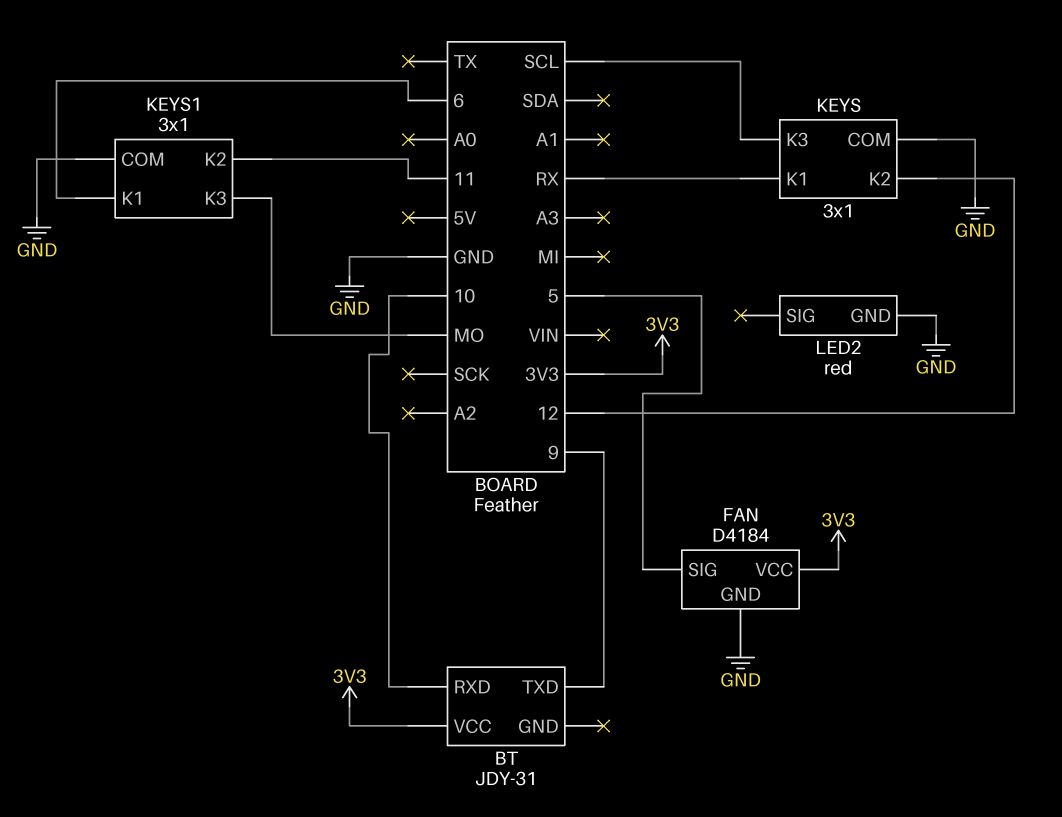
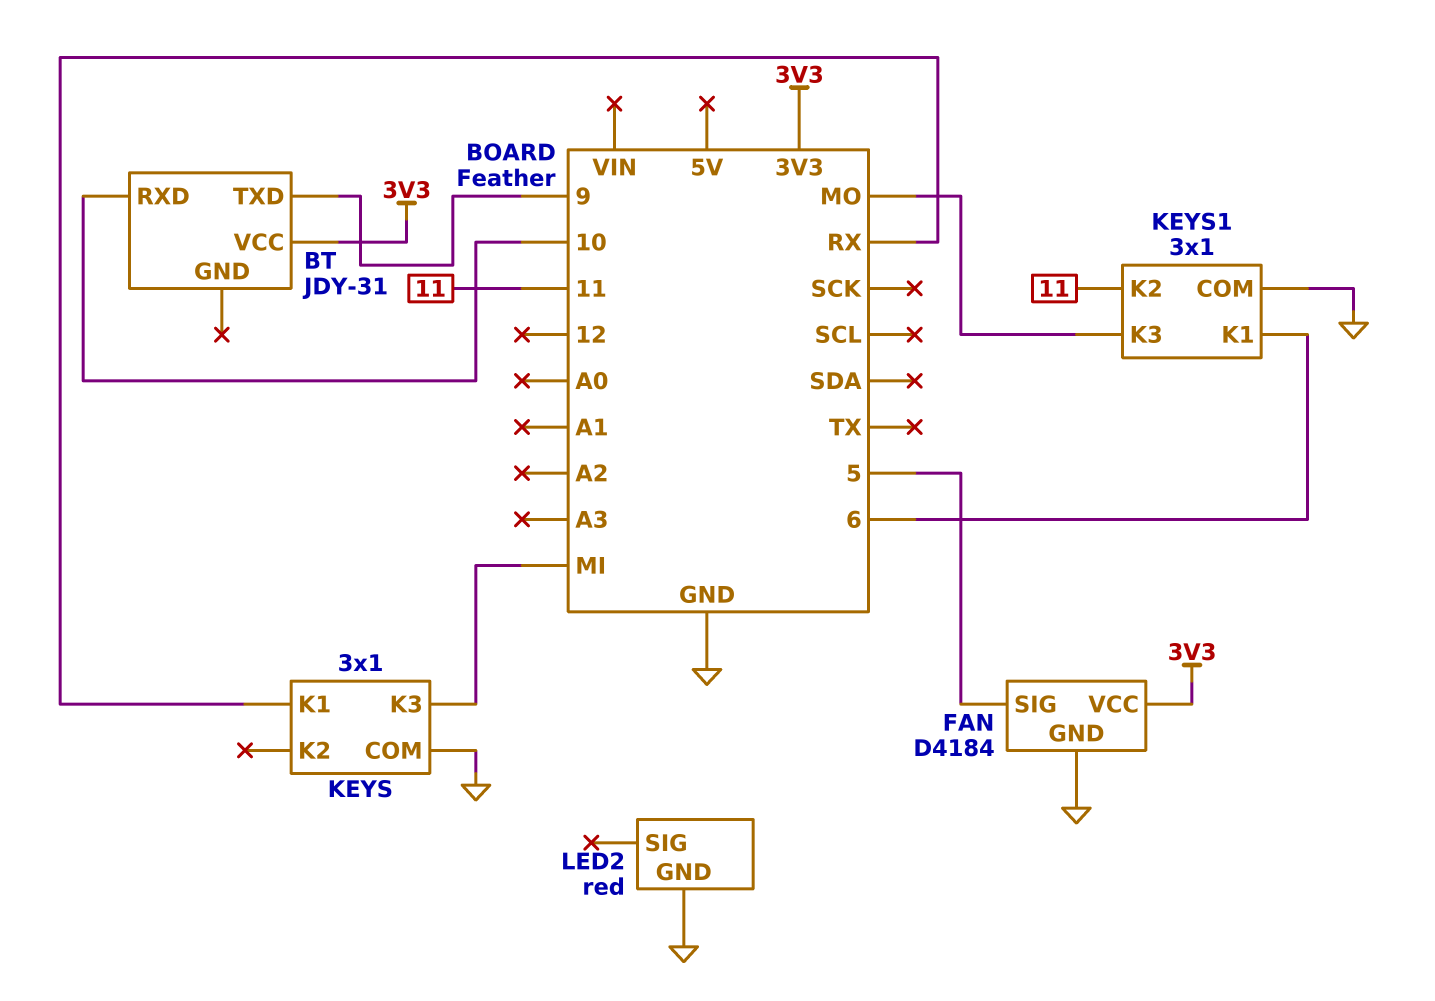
KEYS pin K2: 12 -> none
KEYS pin K3: SCL -> MI

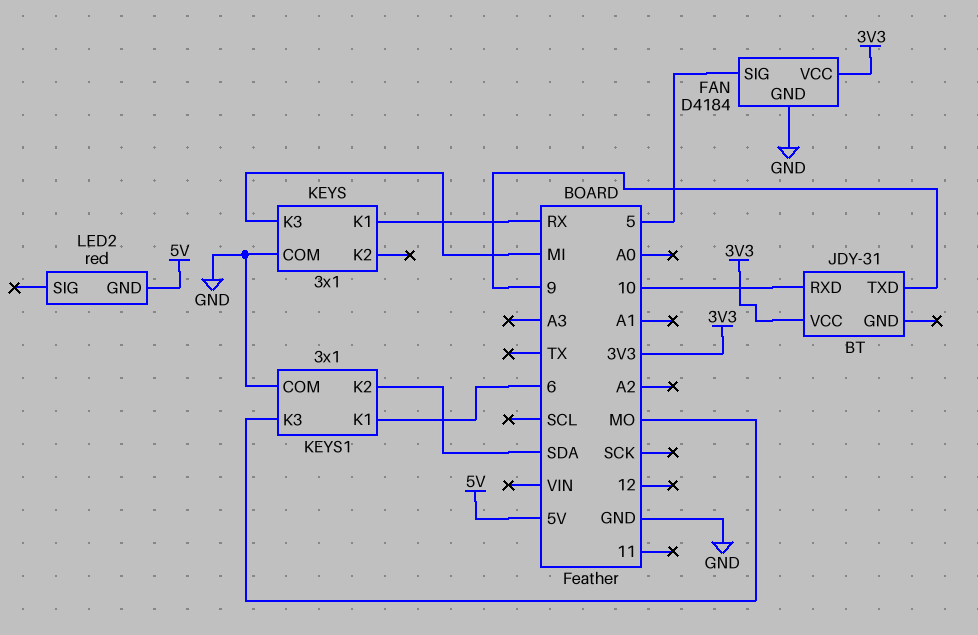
KEYS1 pin K2: 11 -> SDA
LED2 pin GND: GND -> 5V

